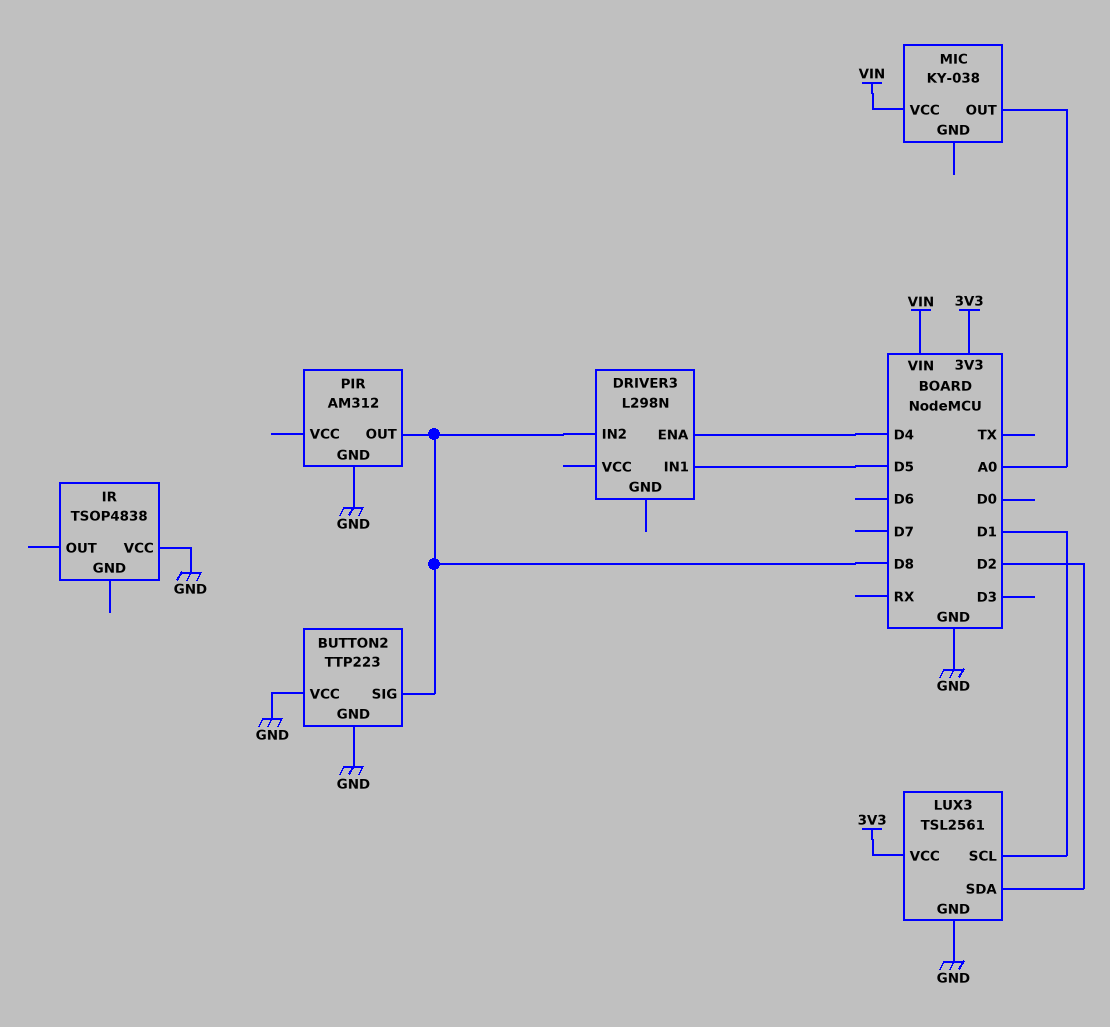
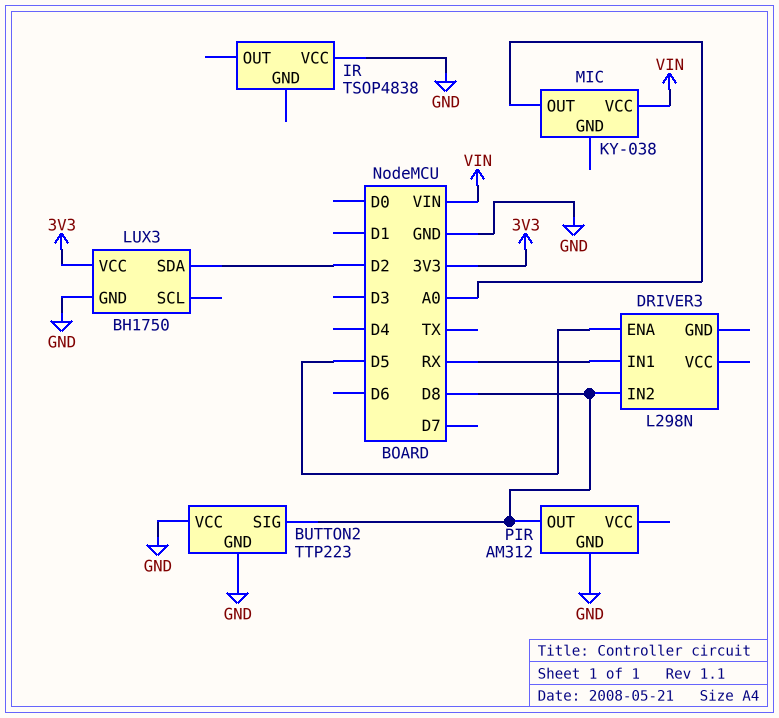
DRIVER3 pin ENA: D4 -> D5
DRIVER3 pin IN1: D5 -> RX
LUX3: TSL2561 -> BH1750
LUX3 pin SCL: D1 -> none

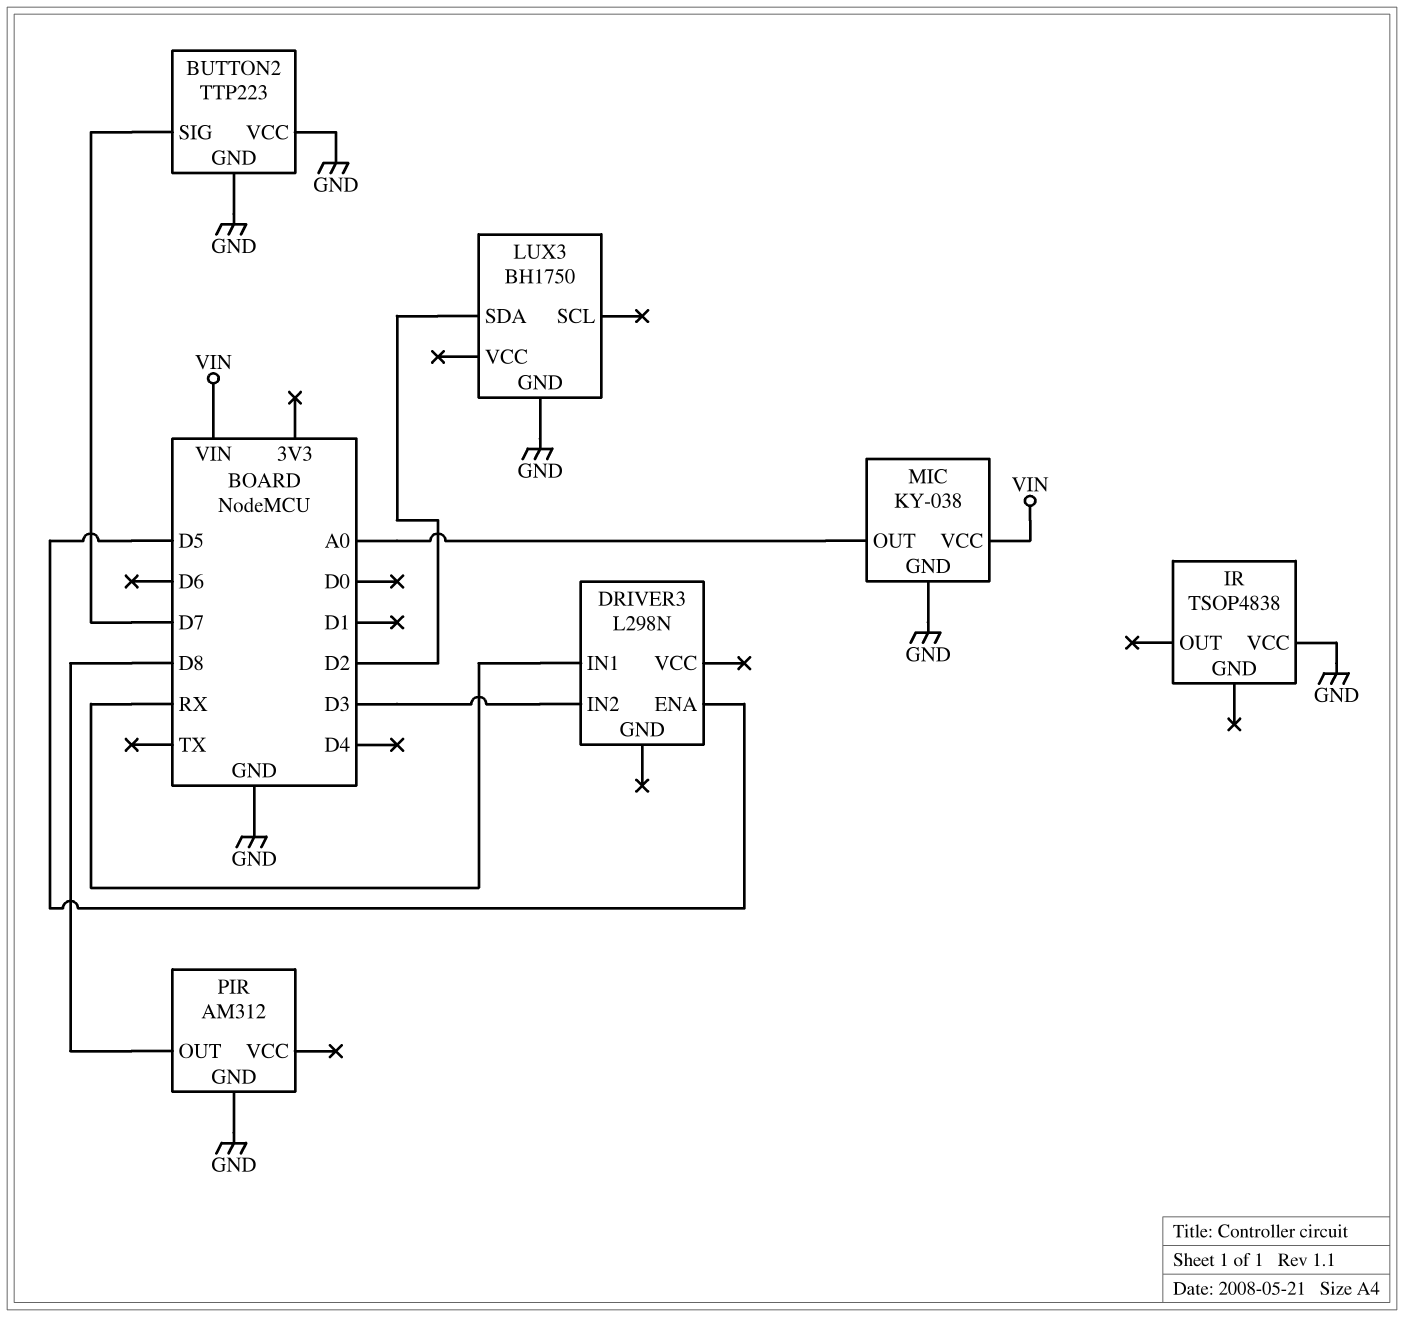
BUTTON2 pin SIG: D8 -> D7
DRIVER3 pin IN2: D8 -> D3
LUX3 pin VCC: 3V3 -> none
MIC pin GND: none -> GND

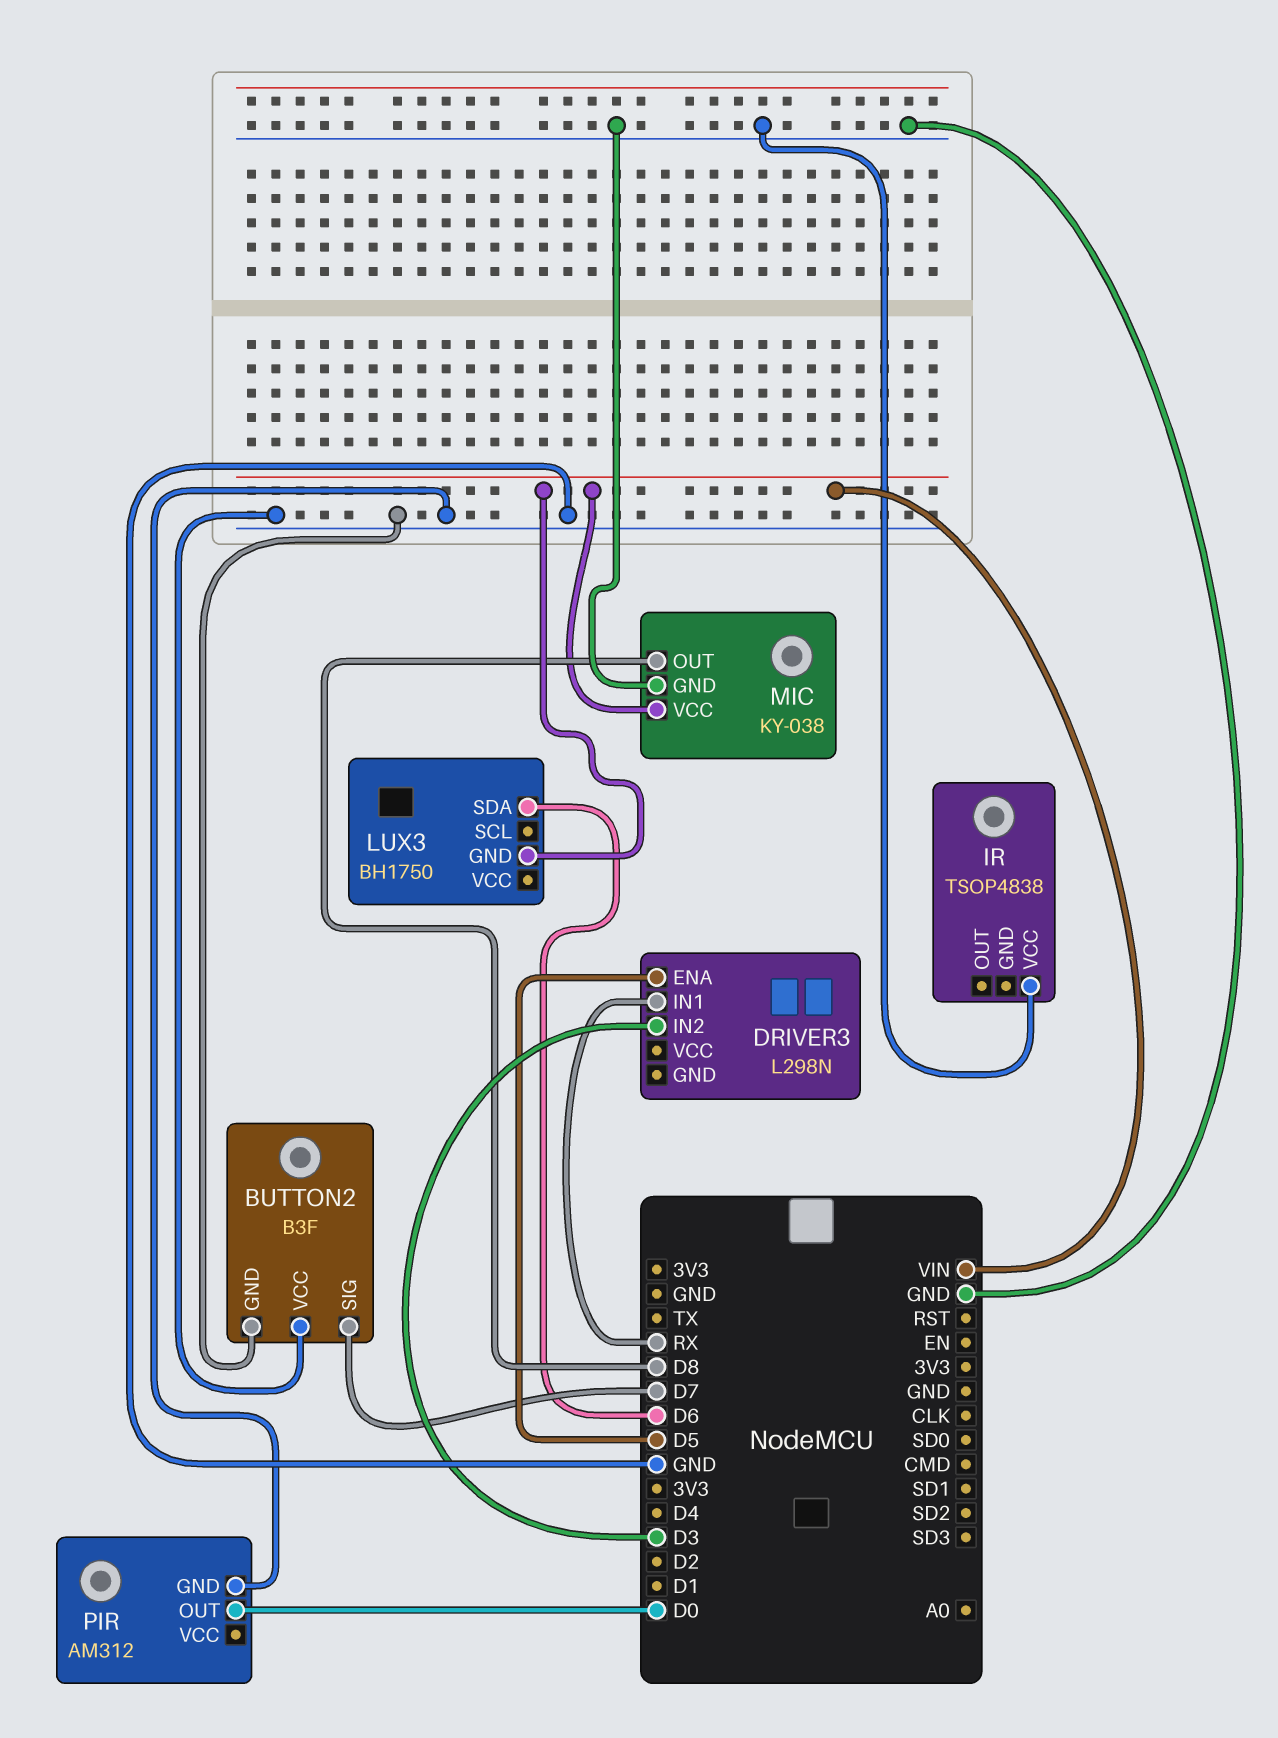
BUTTON2: TTP223 -> B3F
LUX3 pin GND: GND -> VIN
LUX3 pin SDA: D2 -> D6
MIC pin OUT: A0 -> D8
PIR pin OUT: D8 -> D0

